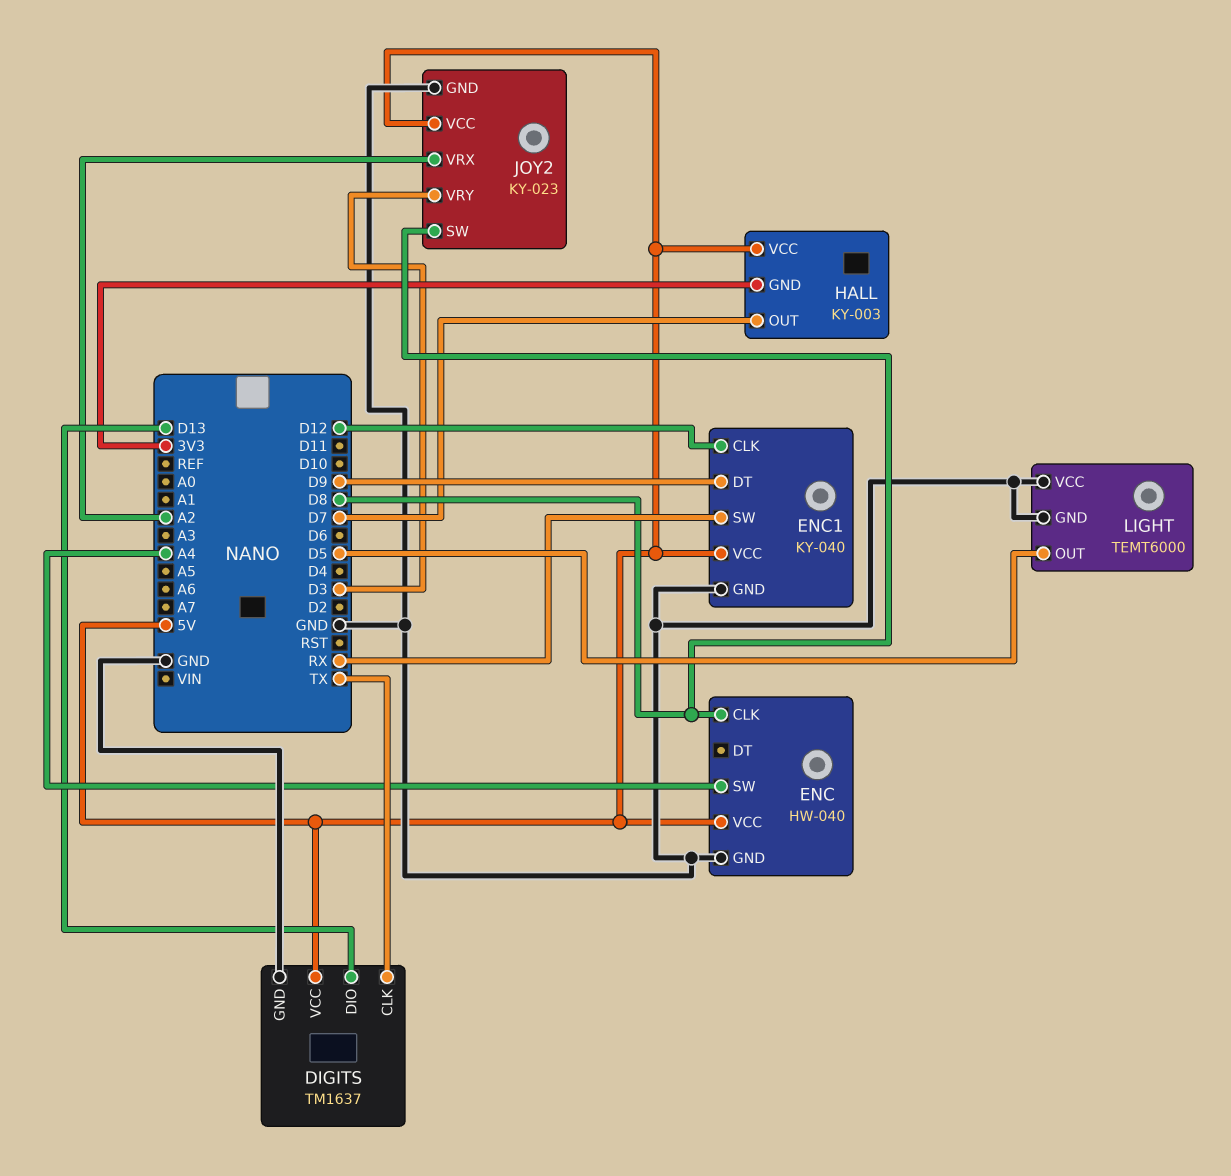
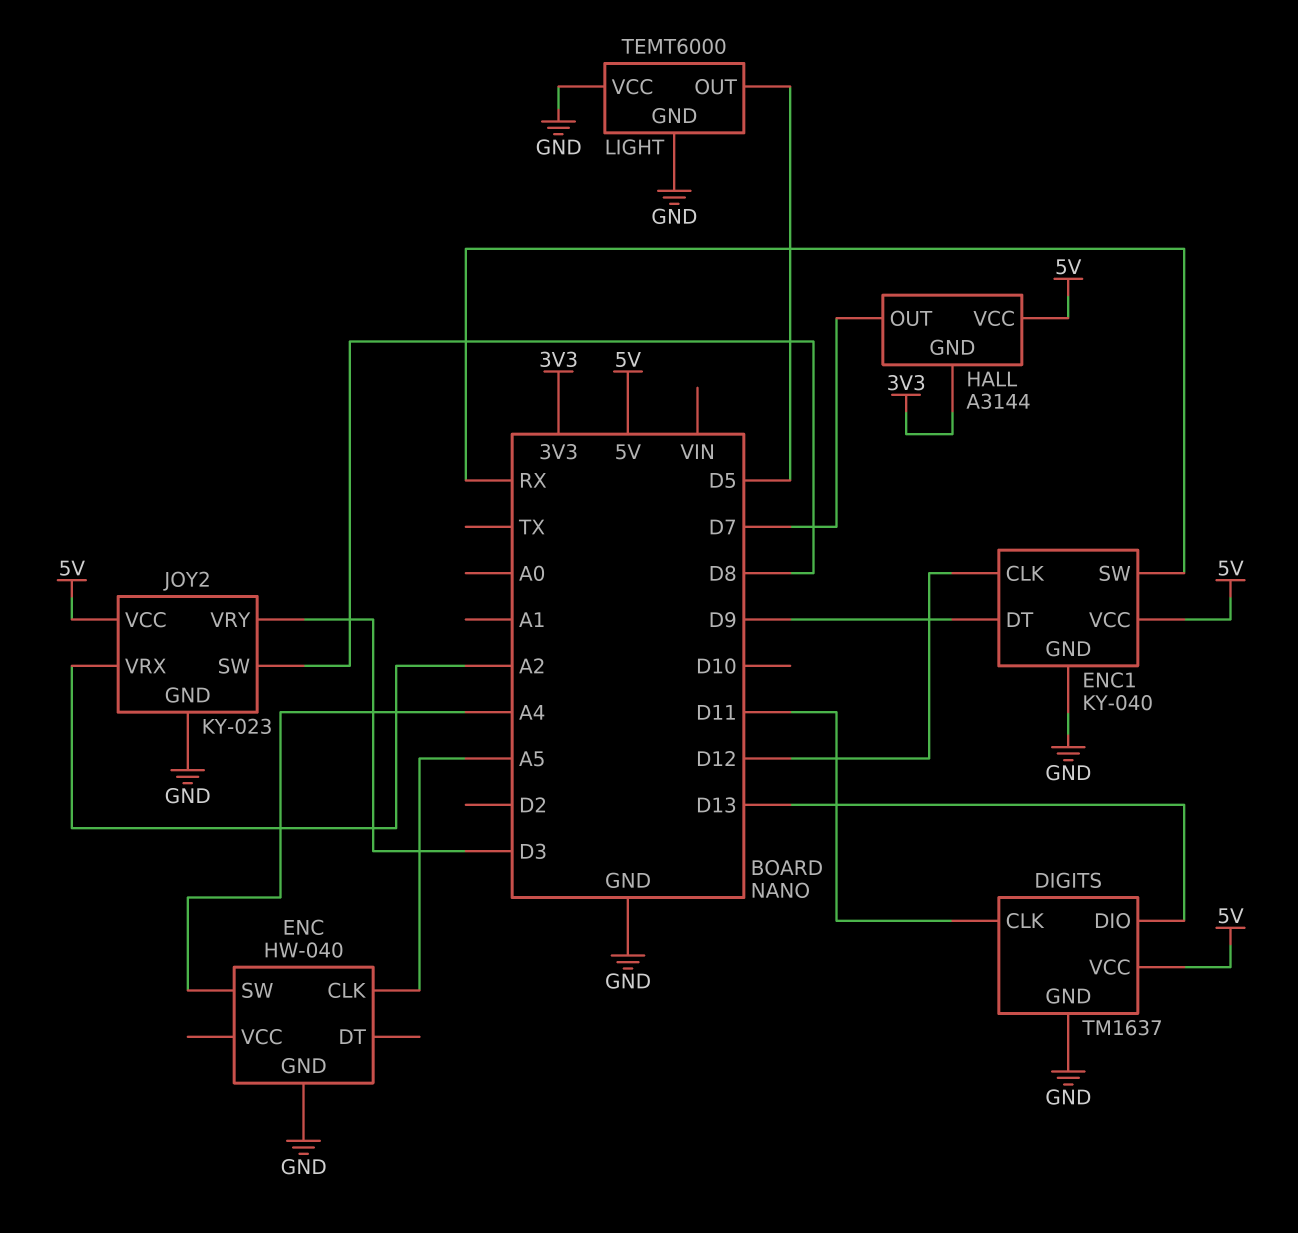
DIGITS pin CLK: TX -> D11
ENC pin CLK: D8 -> A5
ENC pin VCC: 5V -> none
HALL: KY-003 -> A3144

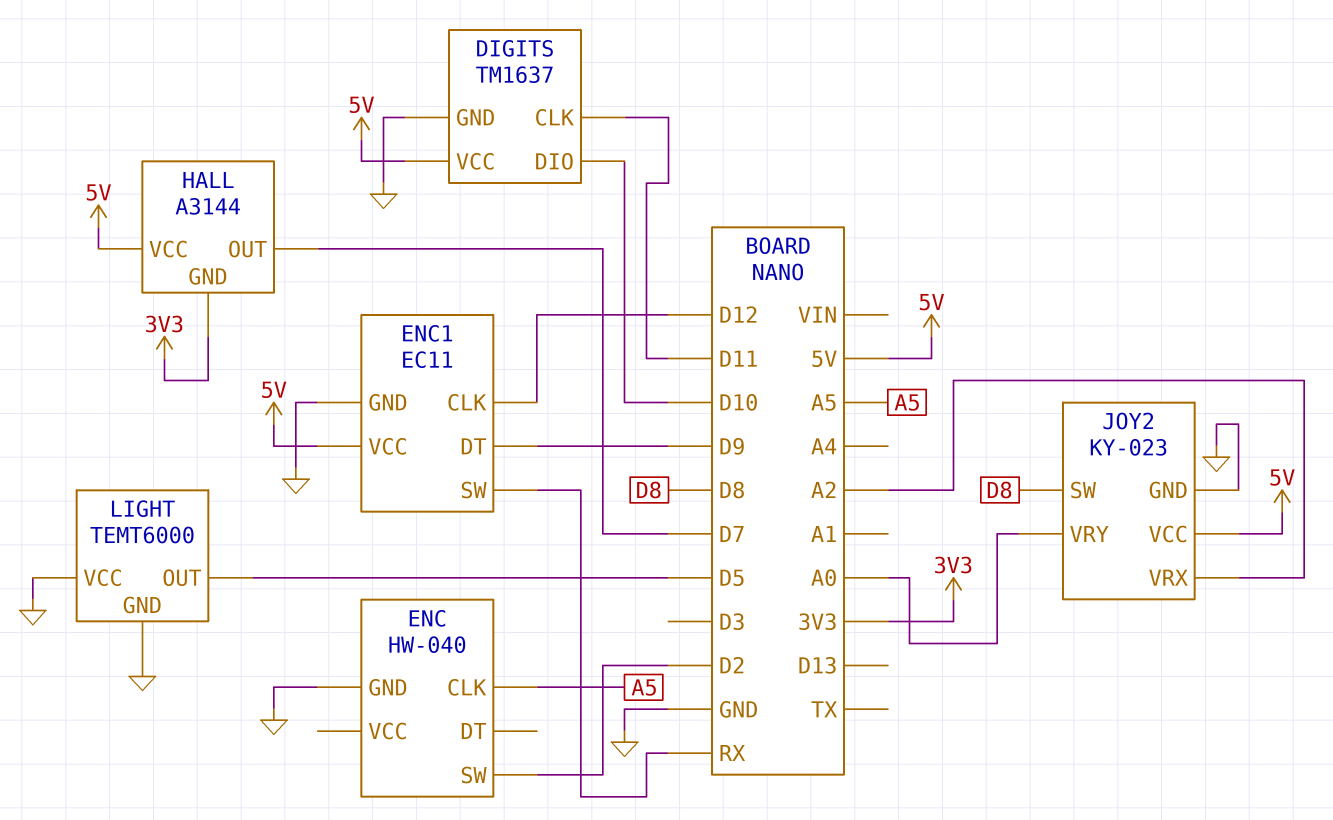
DIGITS pin DIO: D13 -> D10
ENC pin SW: A4 -> D2
ENC1: KY-040 -> EC11
JOY2 pin VRY: D3 -> A0

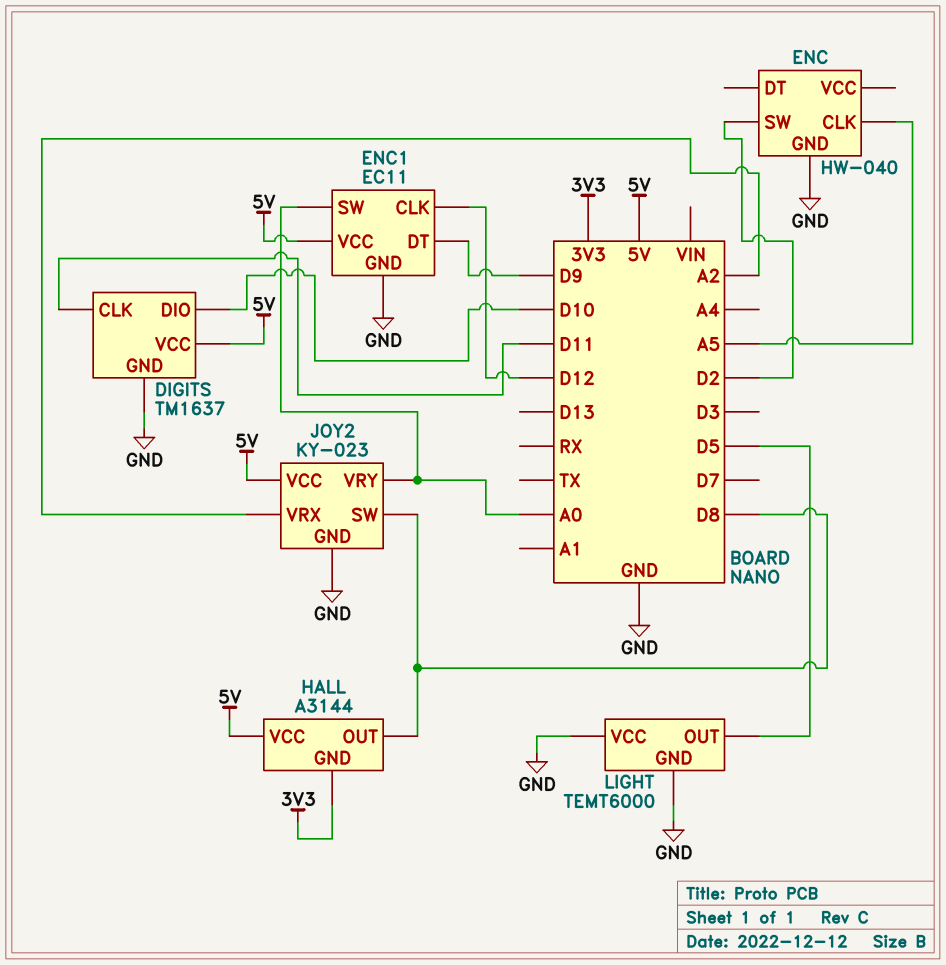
ENC1 pin SW: RX -> A0
HALL pin OUT: D7 -> D8

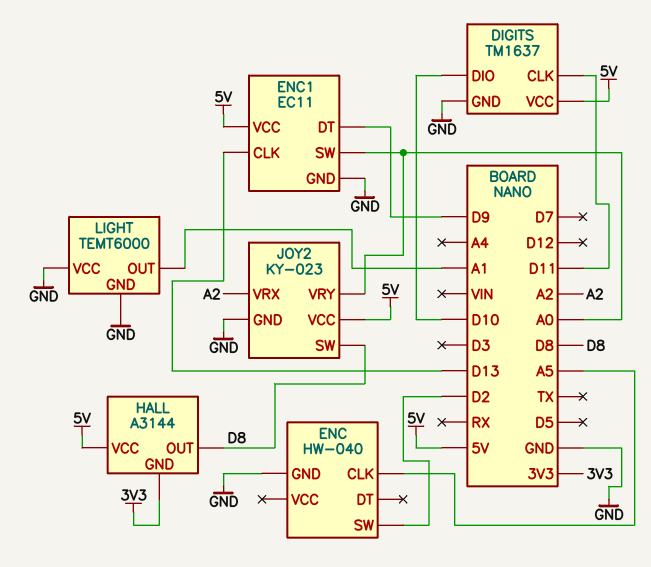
ENC1 pin CLK: D12 -> D13
LIGHT pin OUT: D5 -> A1

